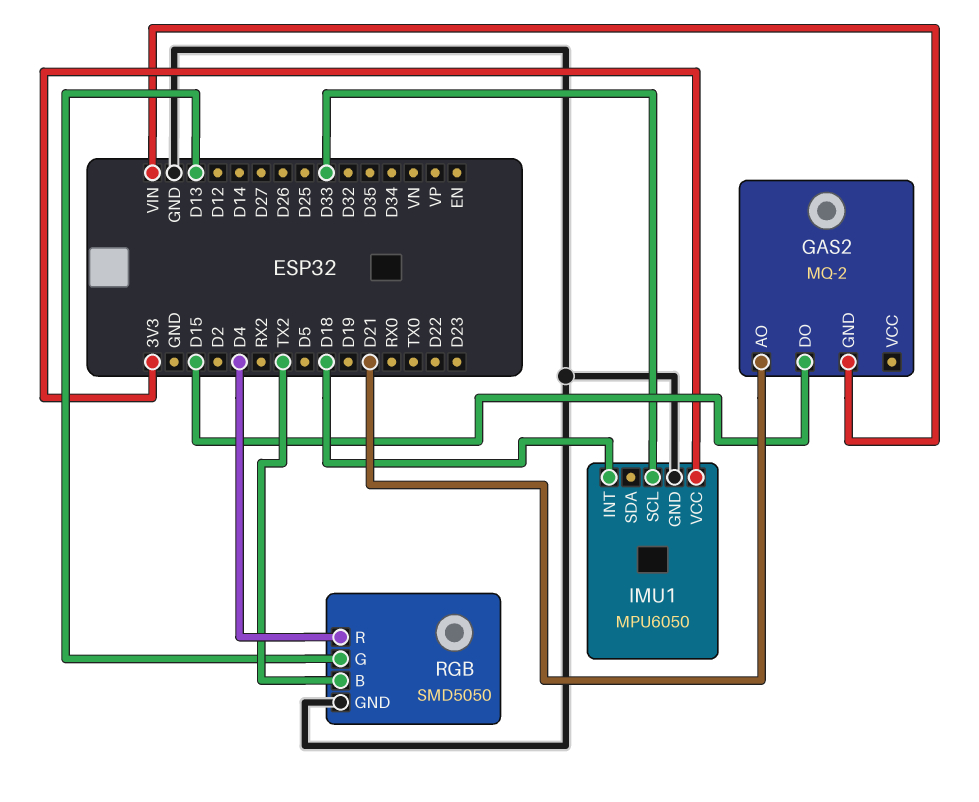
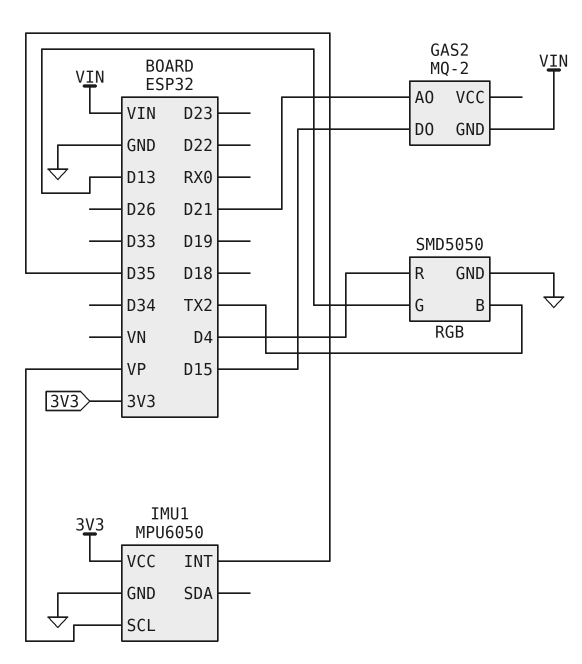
IMU1 pin INT: D18 -> D35
IMU1 pin SCL: D33 -> VP

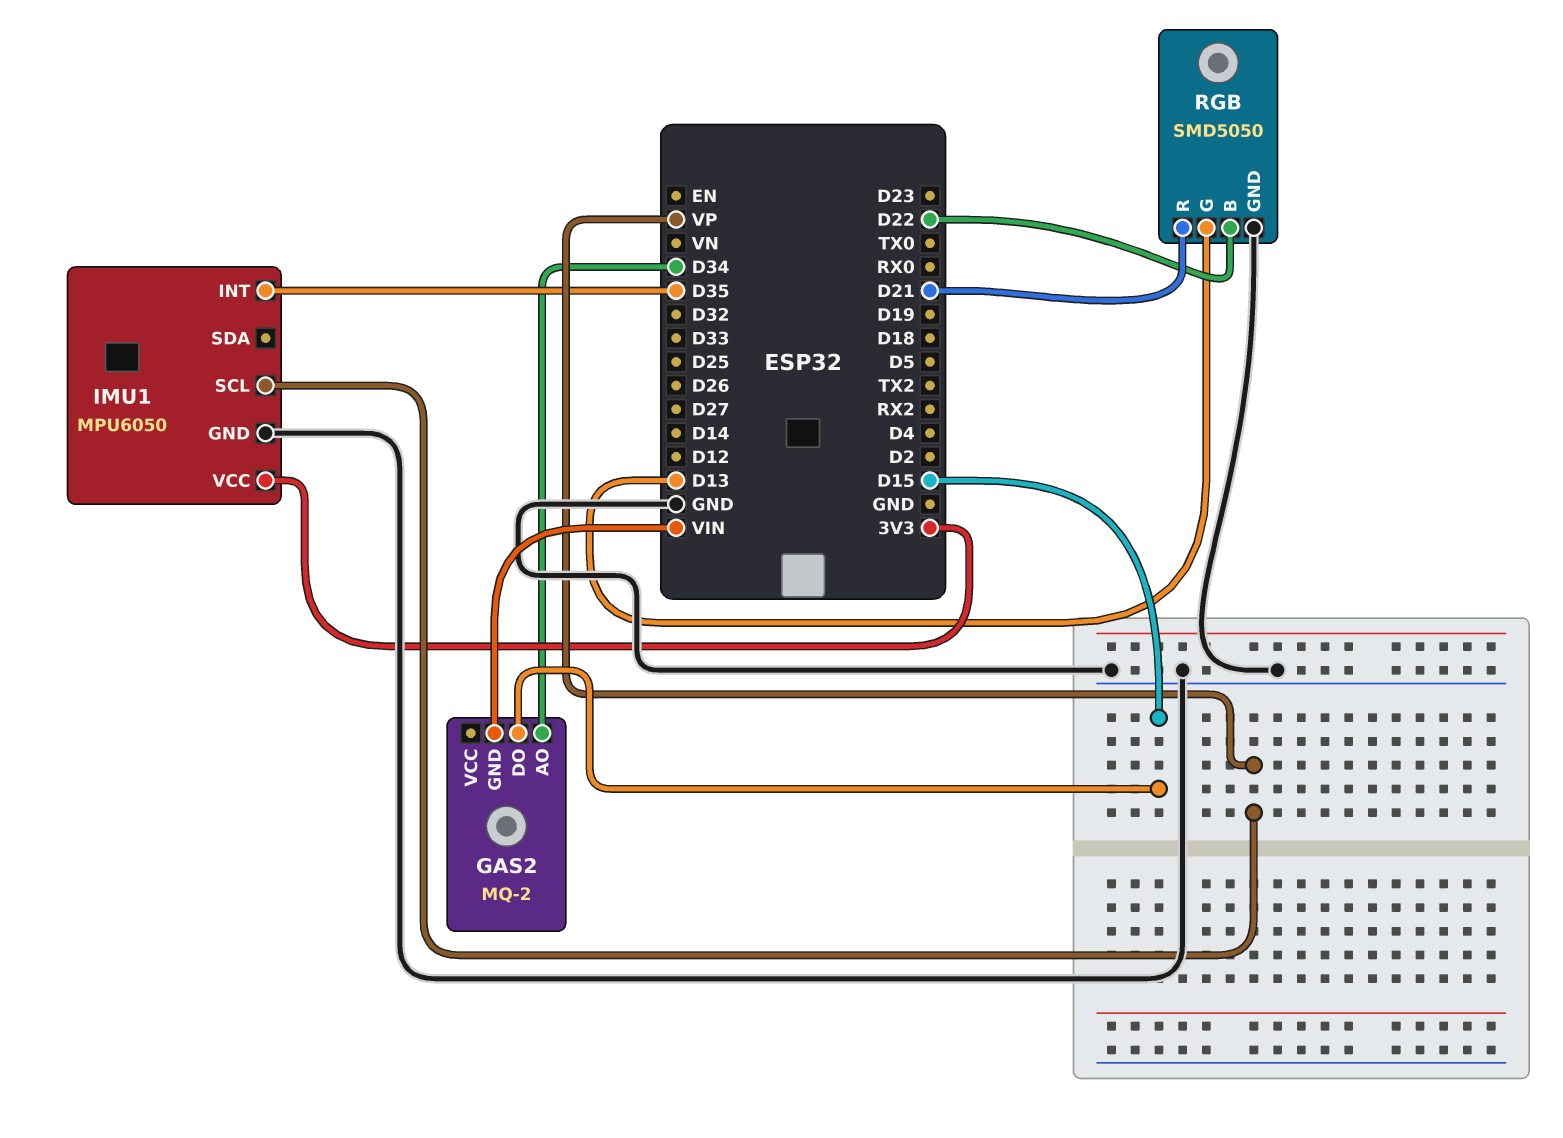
GAS2 pin AO: D21 -> D34
RGB pin B: TX2 -> D22
RGB pin R: D4 -> D21

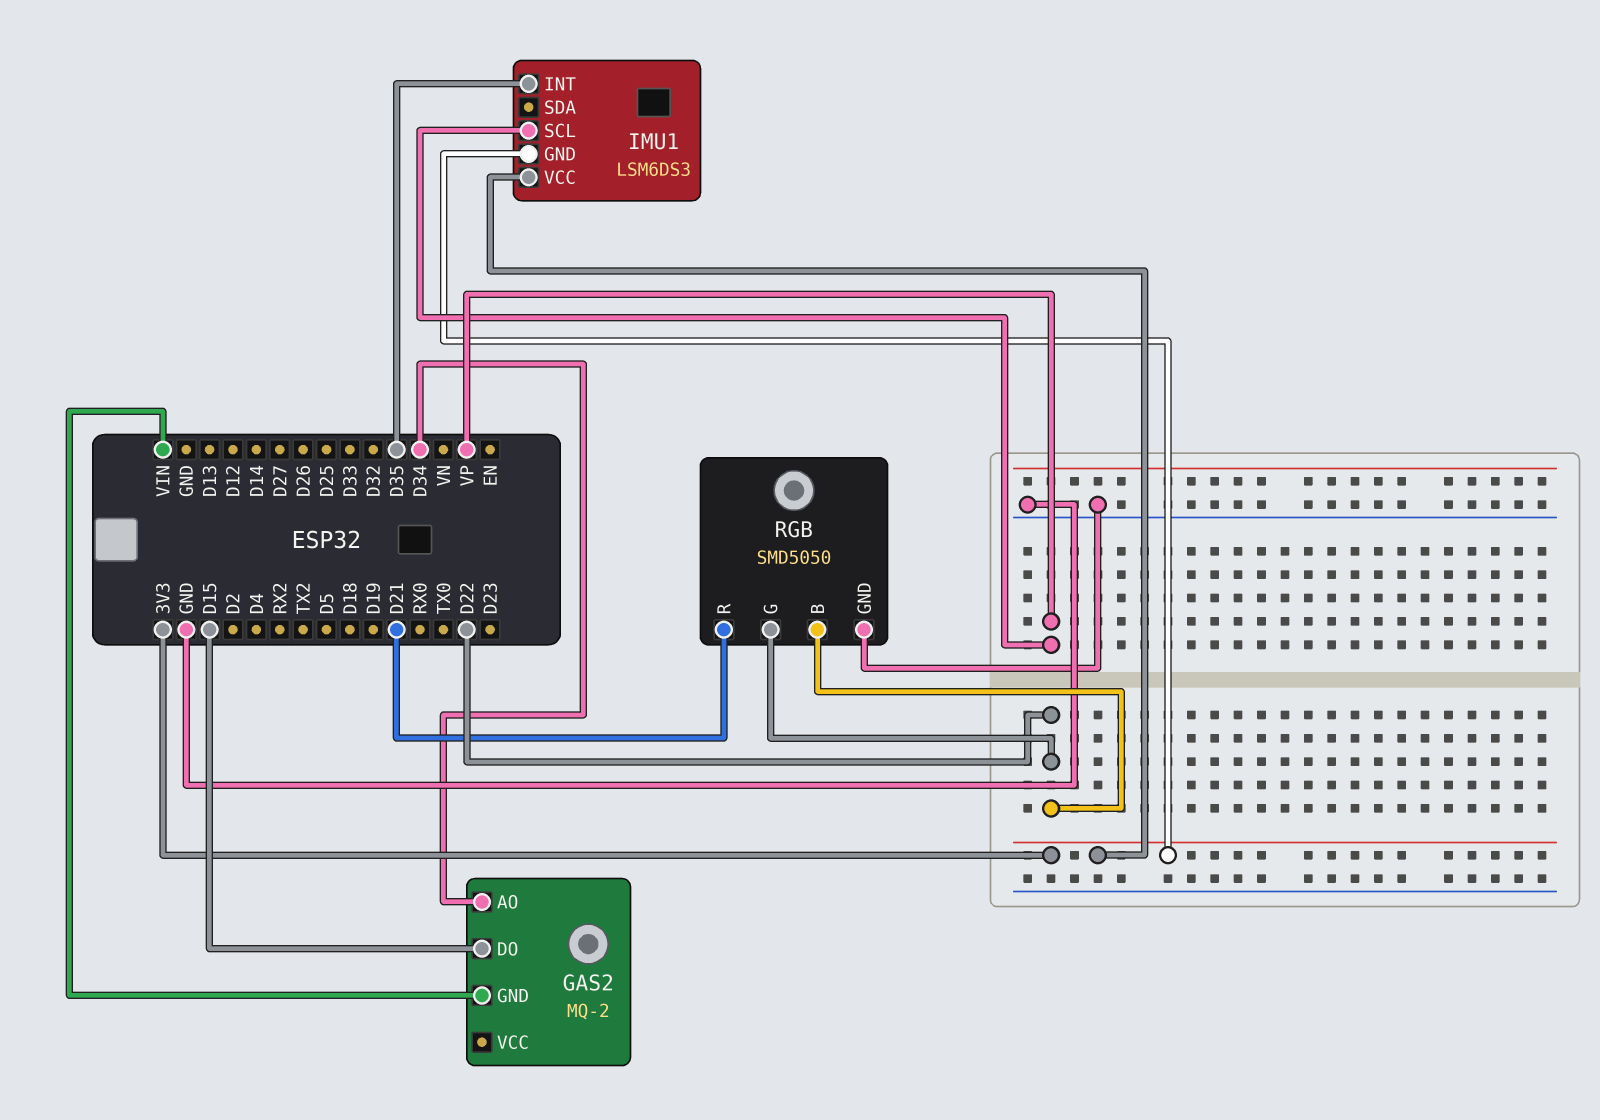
IMU1: MPU6050 -> LSM6DS3
IMU1 pin GND: GND -> 3V3
RGB pin G: D13 -> D22

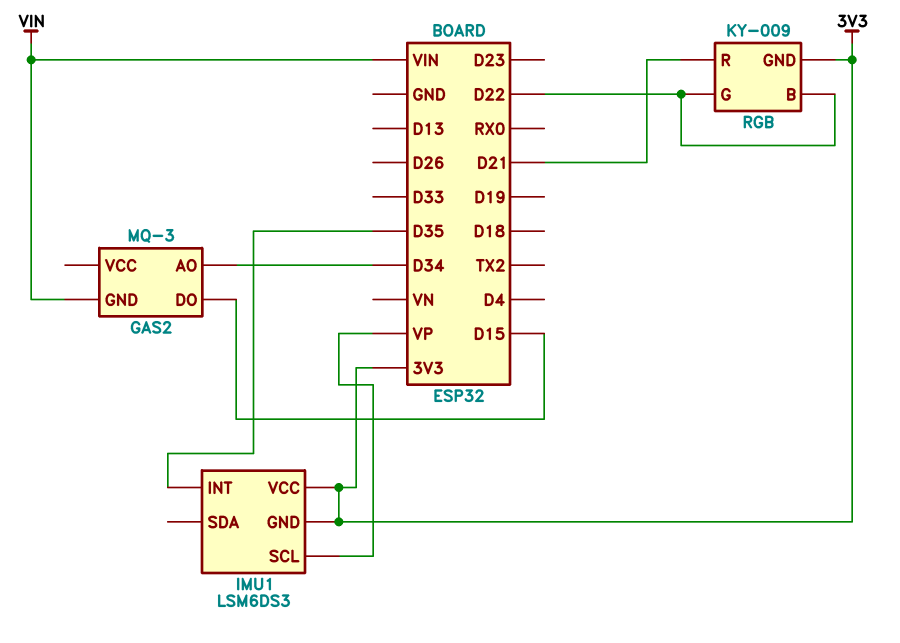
GAS2: MQ-2 -> MQ-3
RGB: SMD5050 -> KY-009
RGB pin GND: GND -> 3V3

